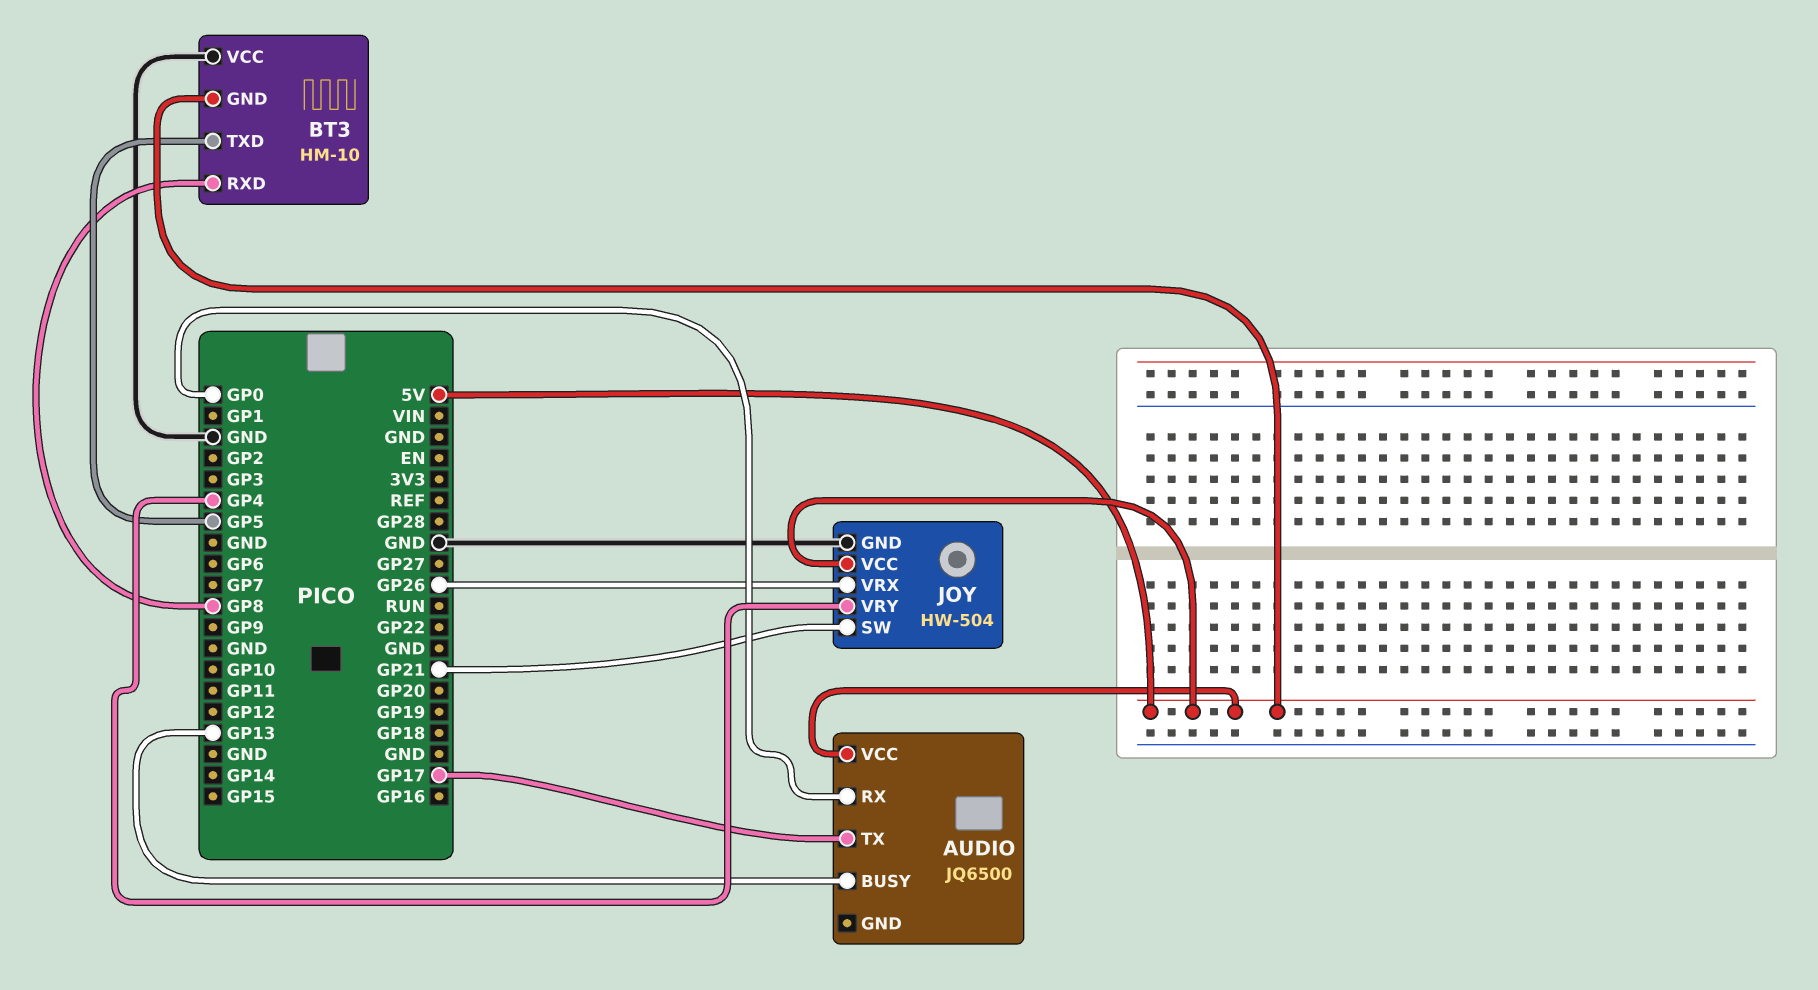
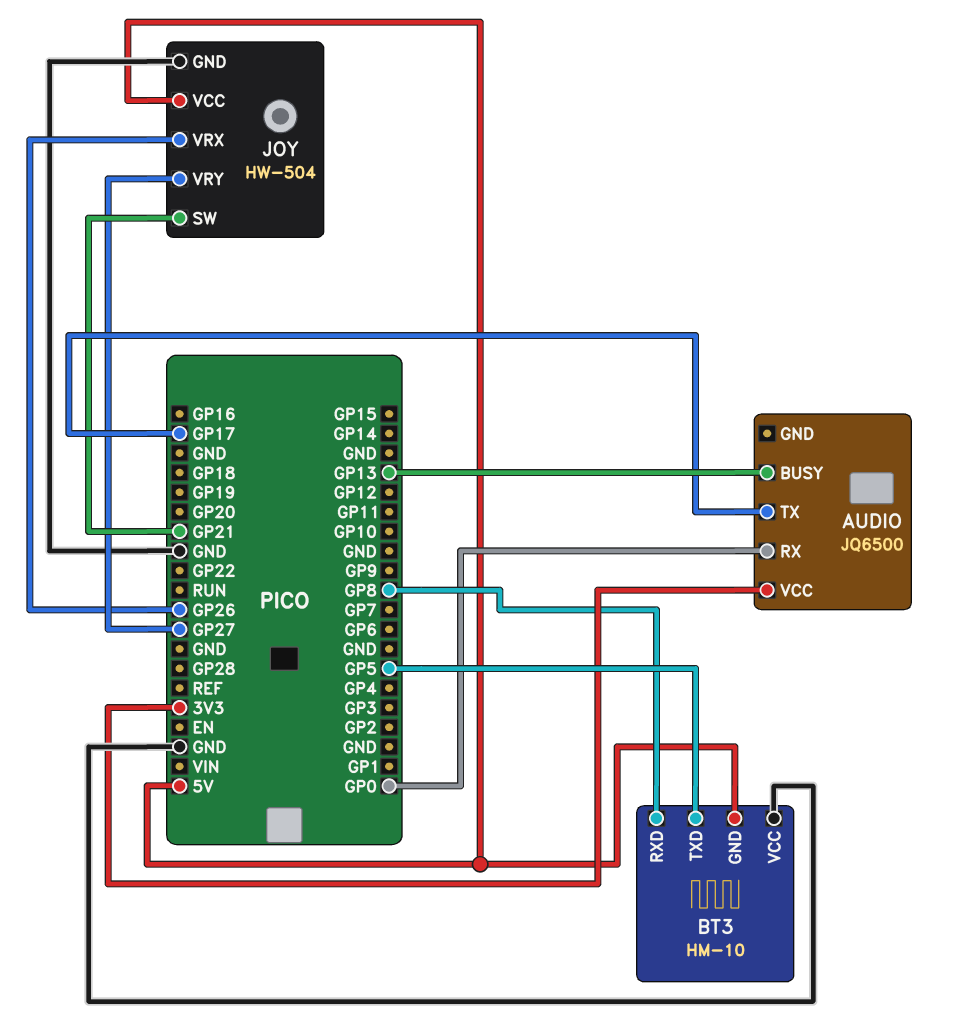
AUDIO pin VCC: 5V -> 3V3
JOY pin VRY: GP4 -> GP27

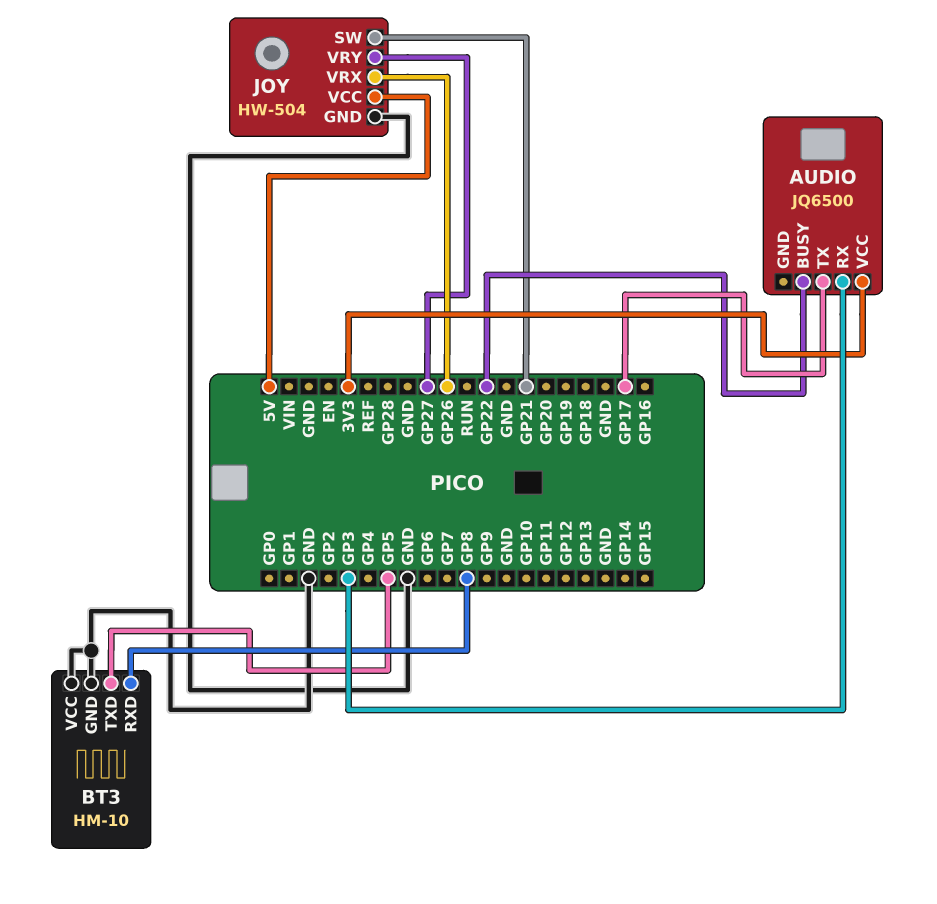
AUDIO pin BUSY: GP13 -> GP22
AUDIO pin RX: GP0 -> GP3
BT3 pin GND: 5V -> GND

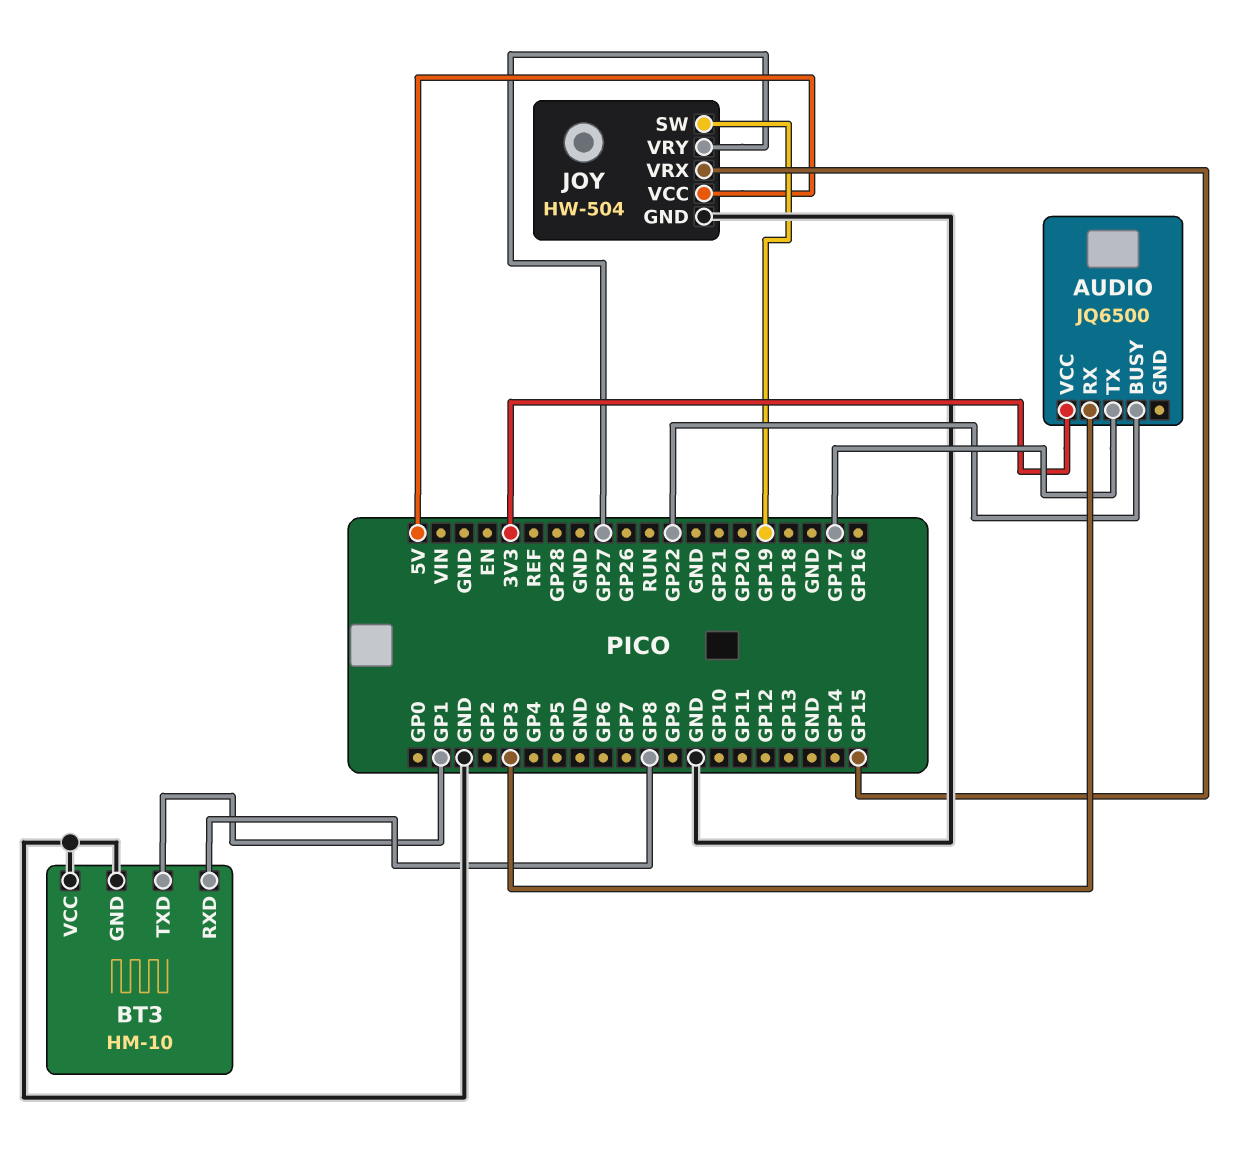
BT3 pin TXD: GP5 -> GP1
JOY pin SW: GP21 -> GP19
JOY pin VRX: GP26 -> GP15

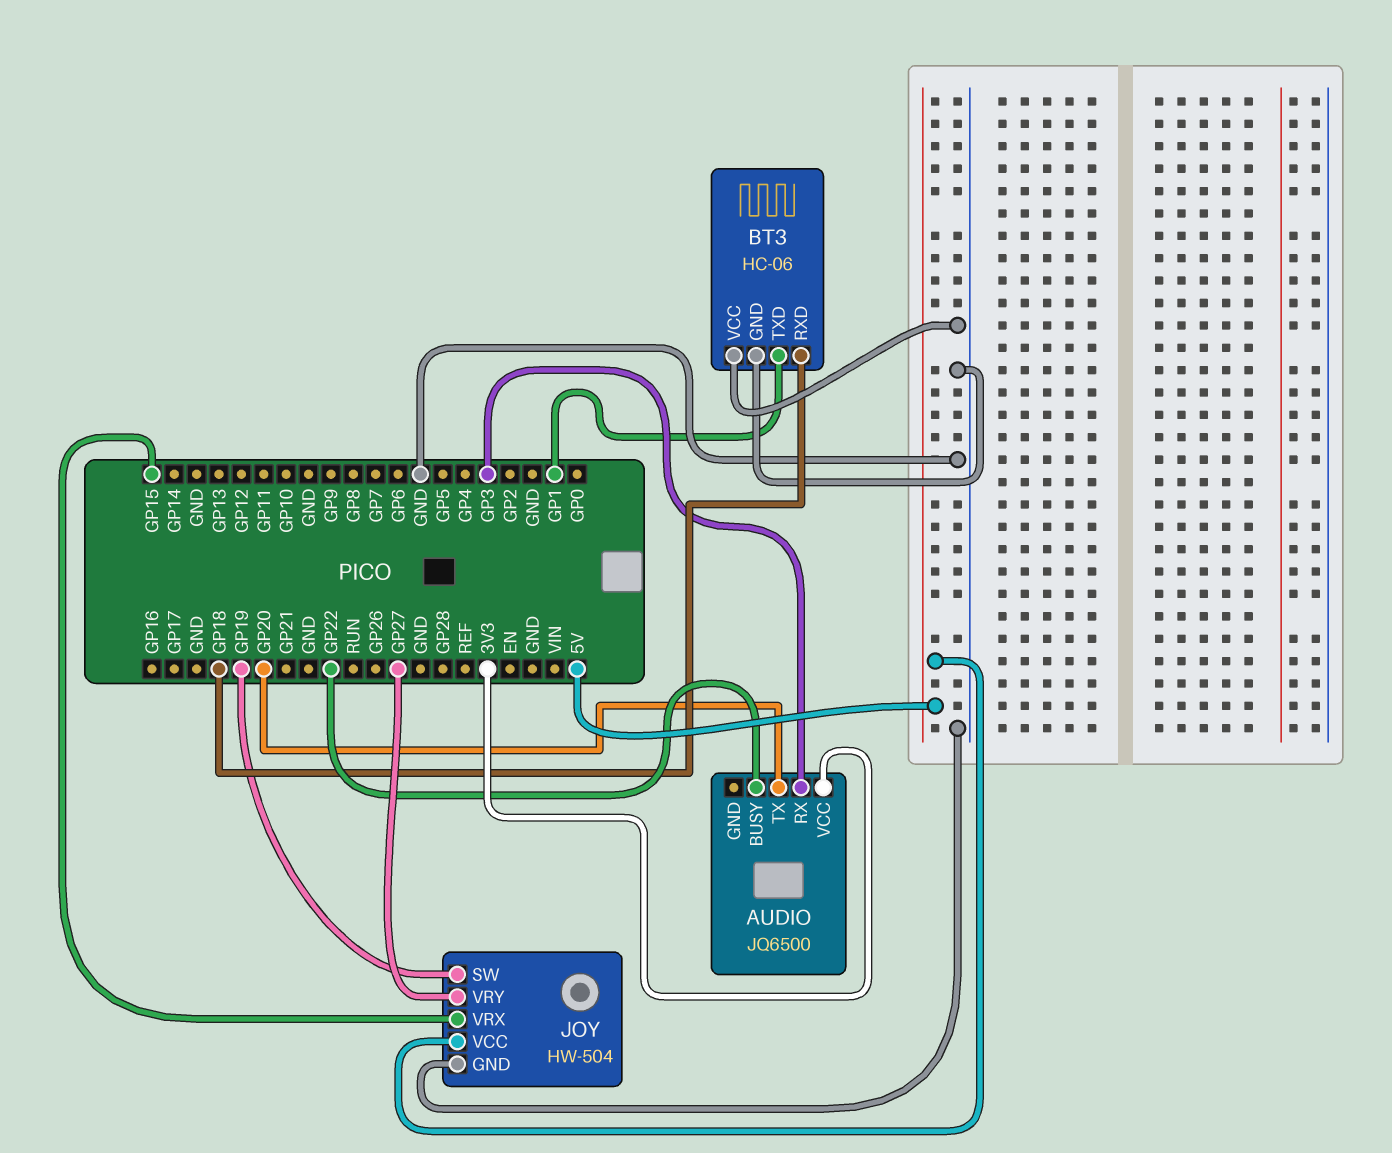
AUDIO pin TX: GP17 -> GP20
BT3: HM-10 -> HC-06
BT3 pin RXD: GP8 -> GP18

